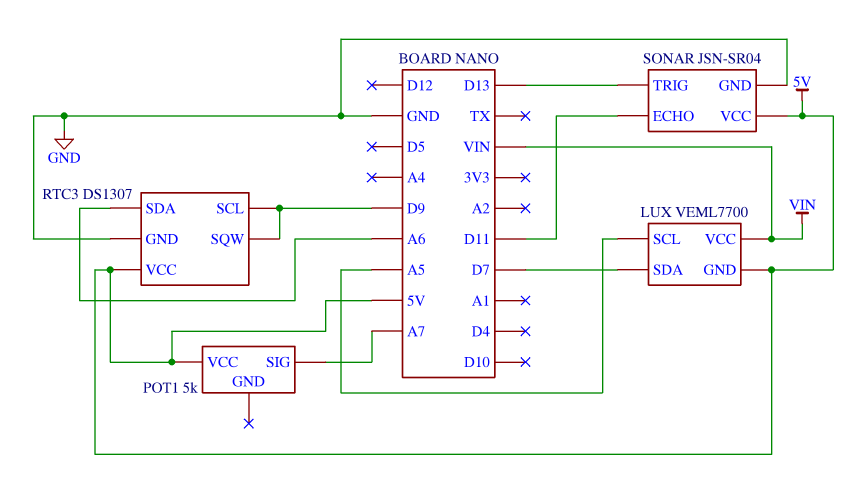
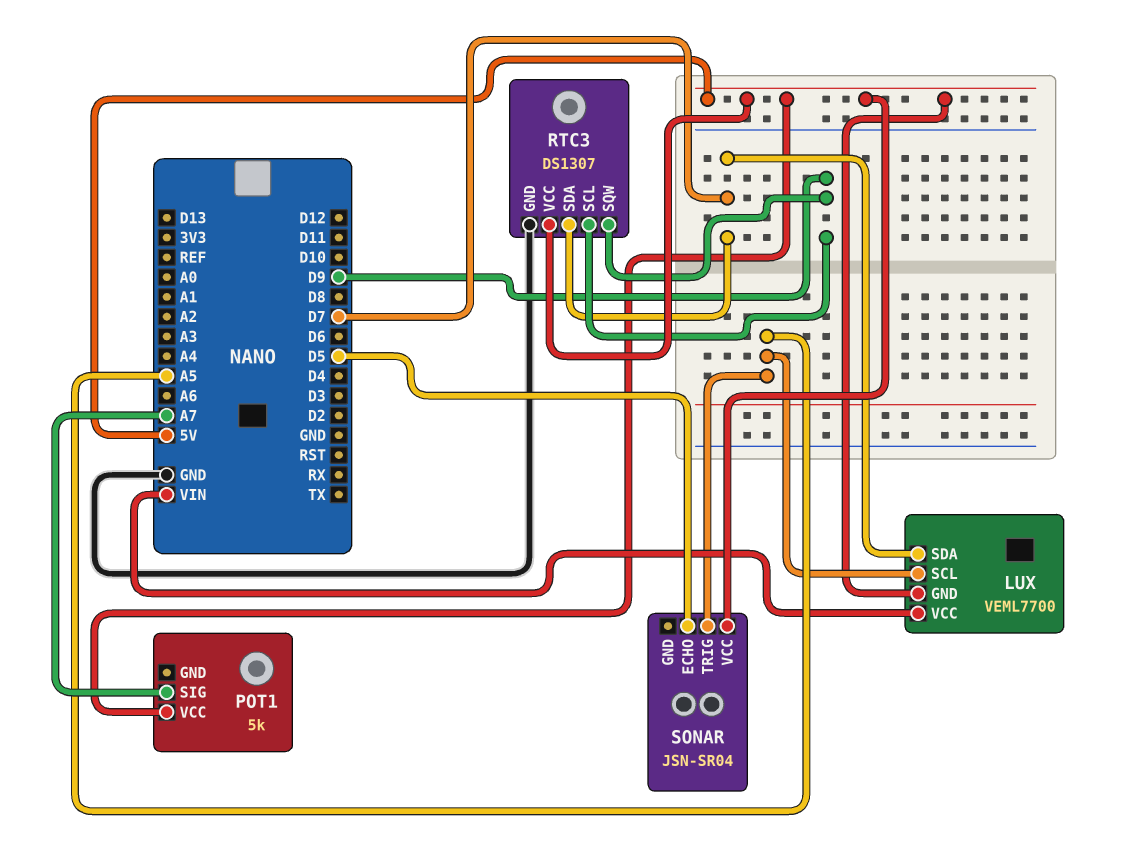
RTC3 pin SDA: A6 -> D7
SONAR pin ECHO: D11 -> D5
SONAR pin GND: GND -> none
SONAR pin TRIG: D13 -> A5

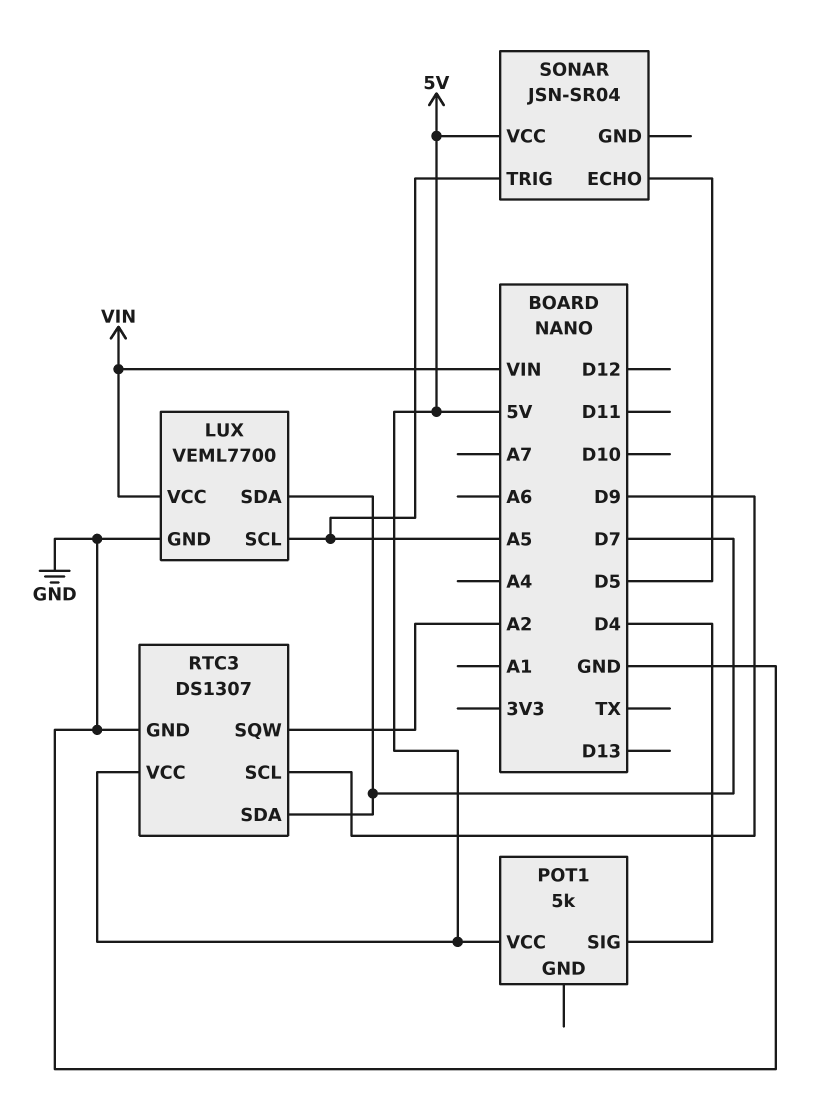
LUX pin GND: 5V -> GND
POT1 pin SIG: A7 -> D4
RTC3 pin SQW: D9 -> A2

